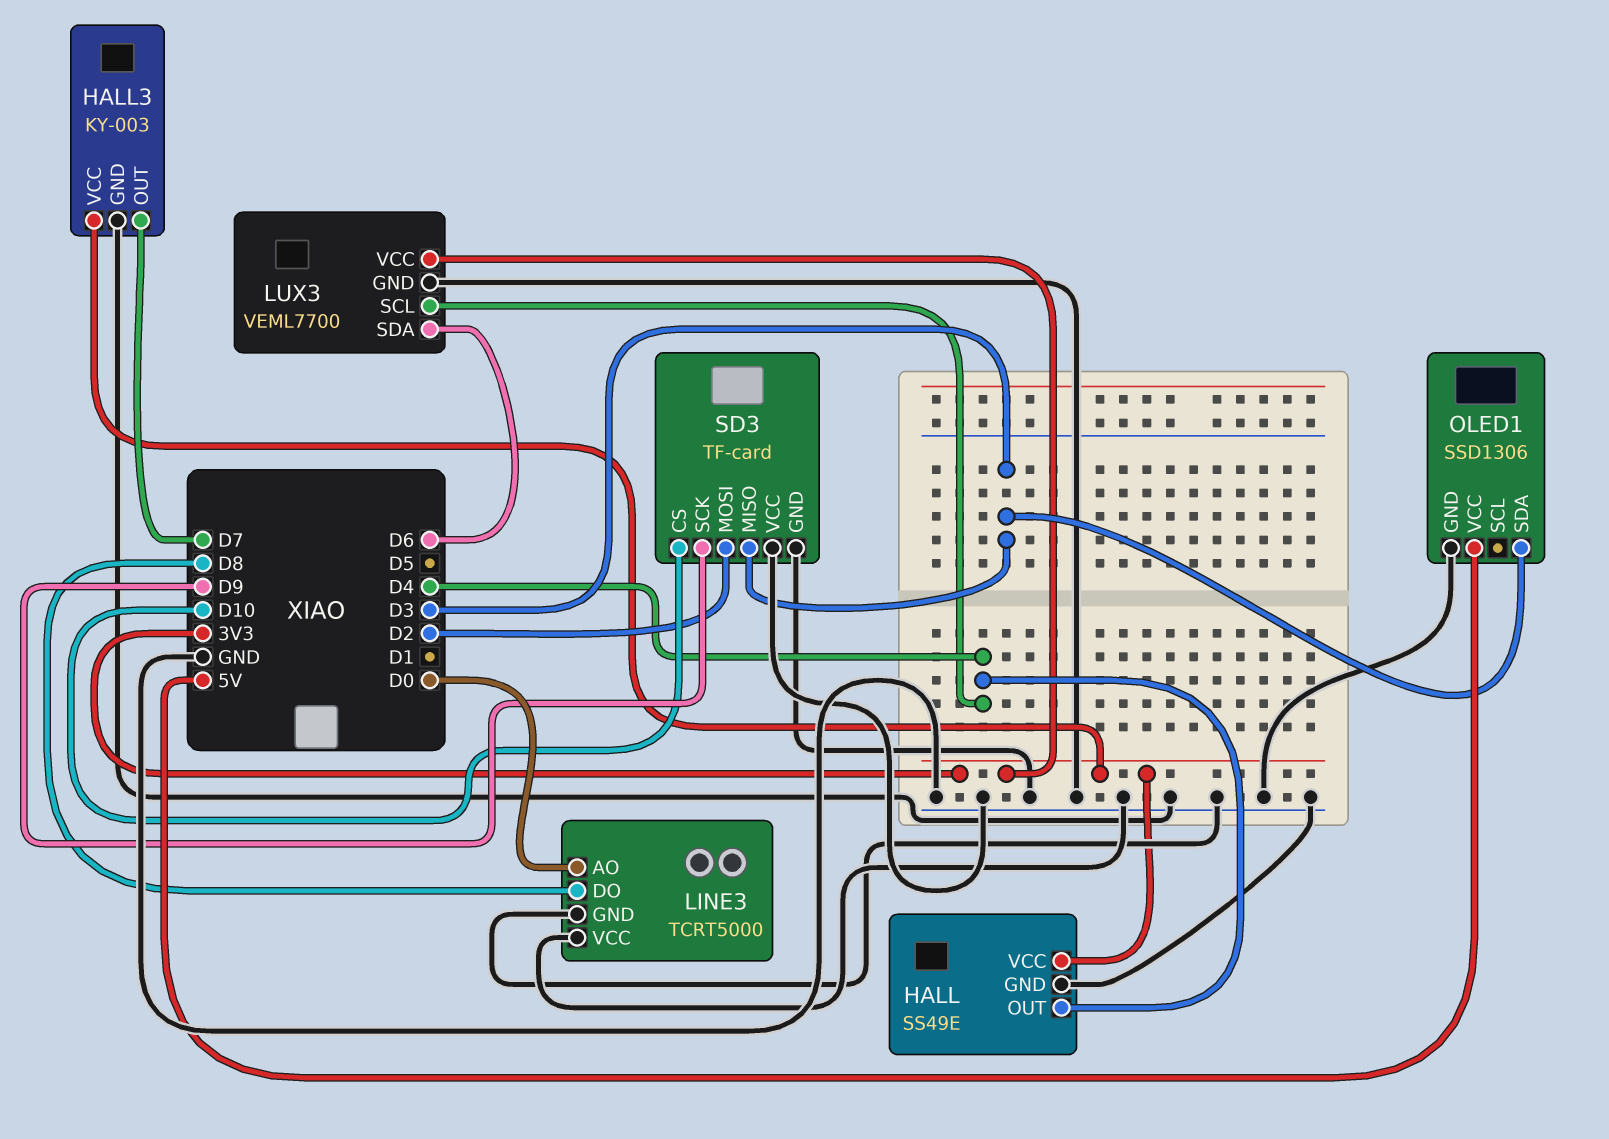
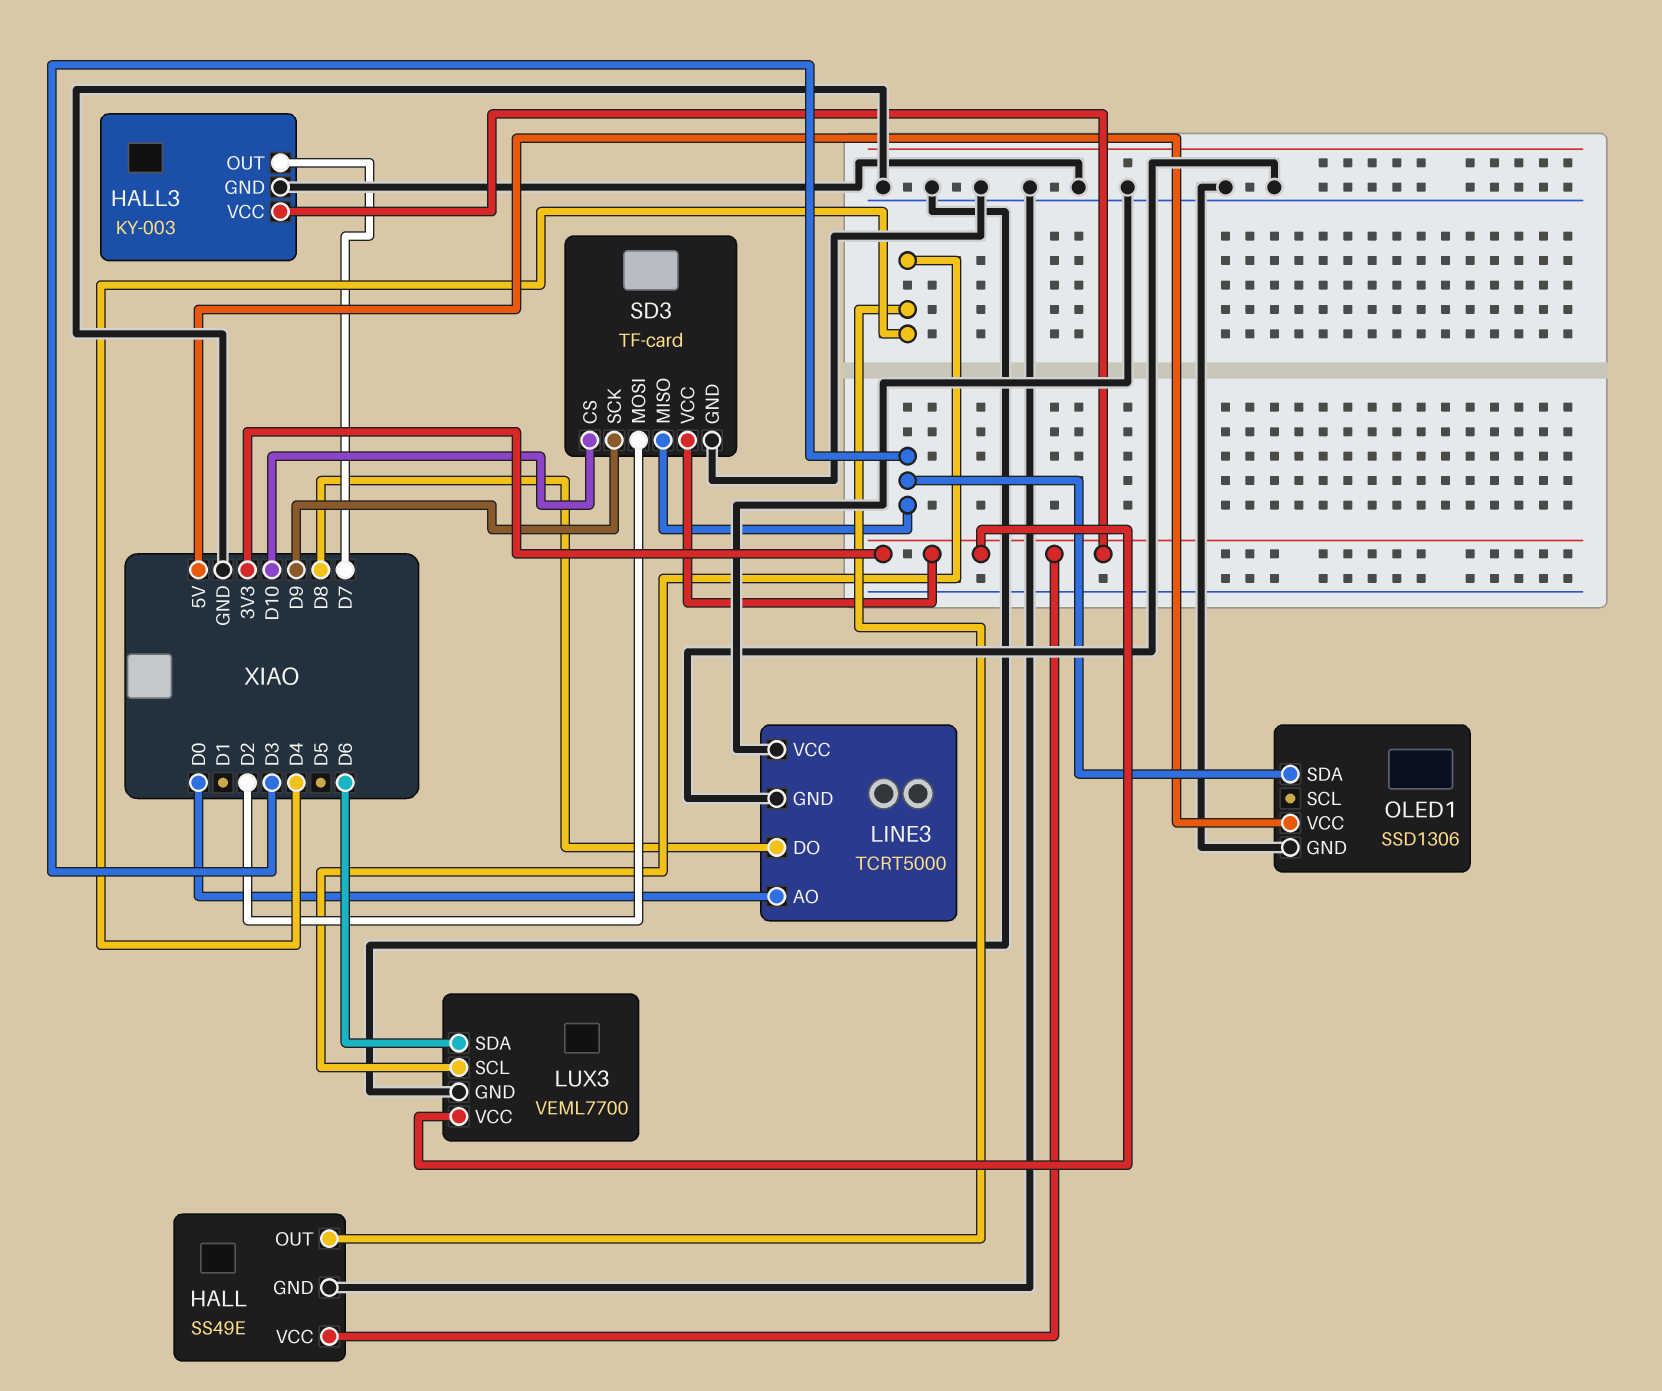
SD3 pin VCC: GND -> 3V3

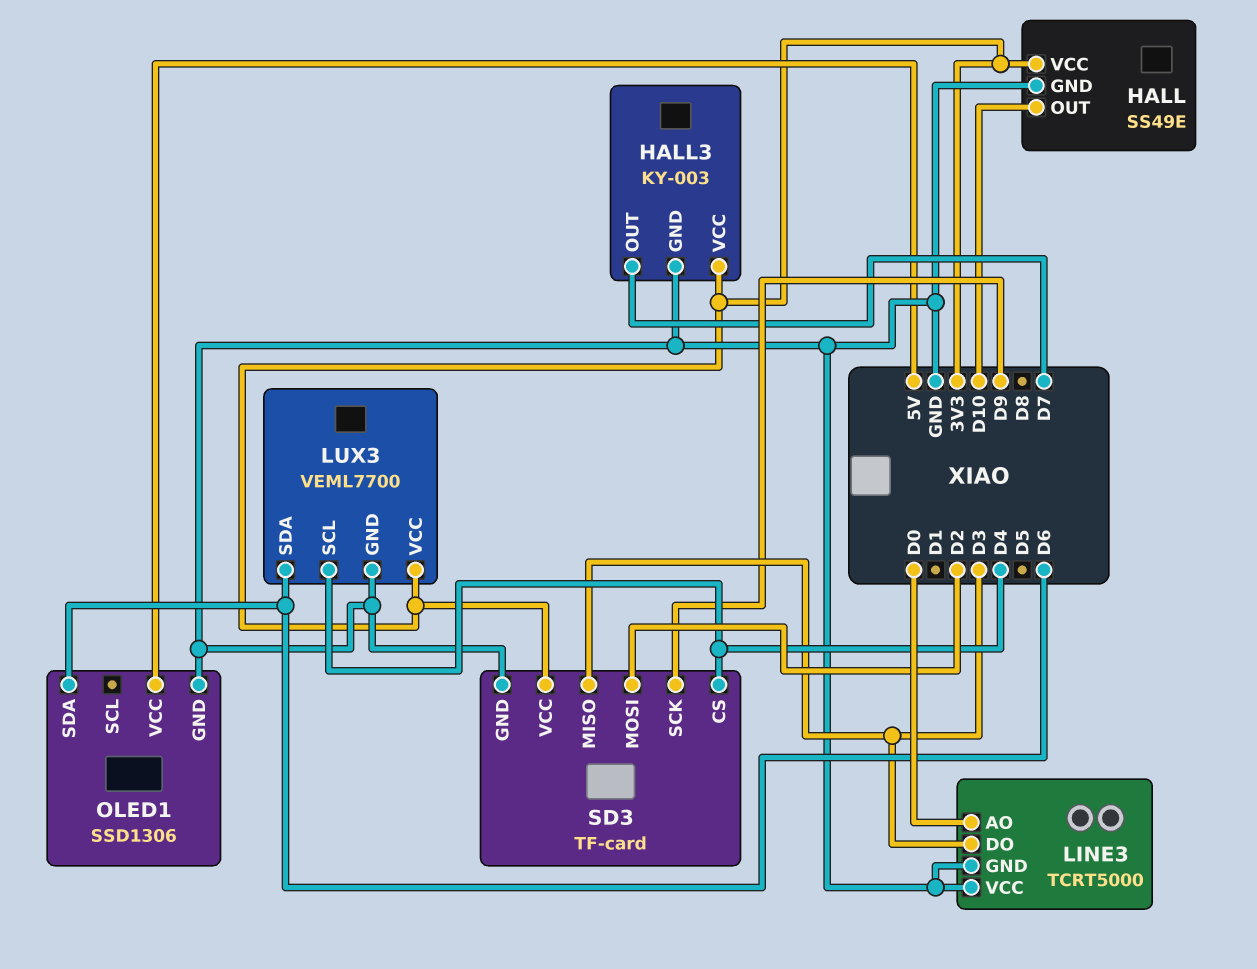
HALL pin OUT: D4 -> D10
LINE3 pin DO: D8 -> D3
OLED1 pin SDA: D3 -> D6
SD3 pin CS: D10 -> D4

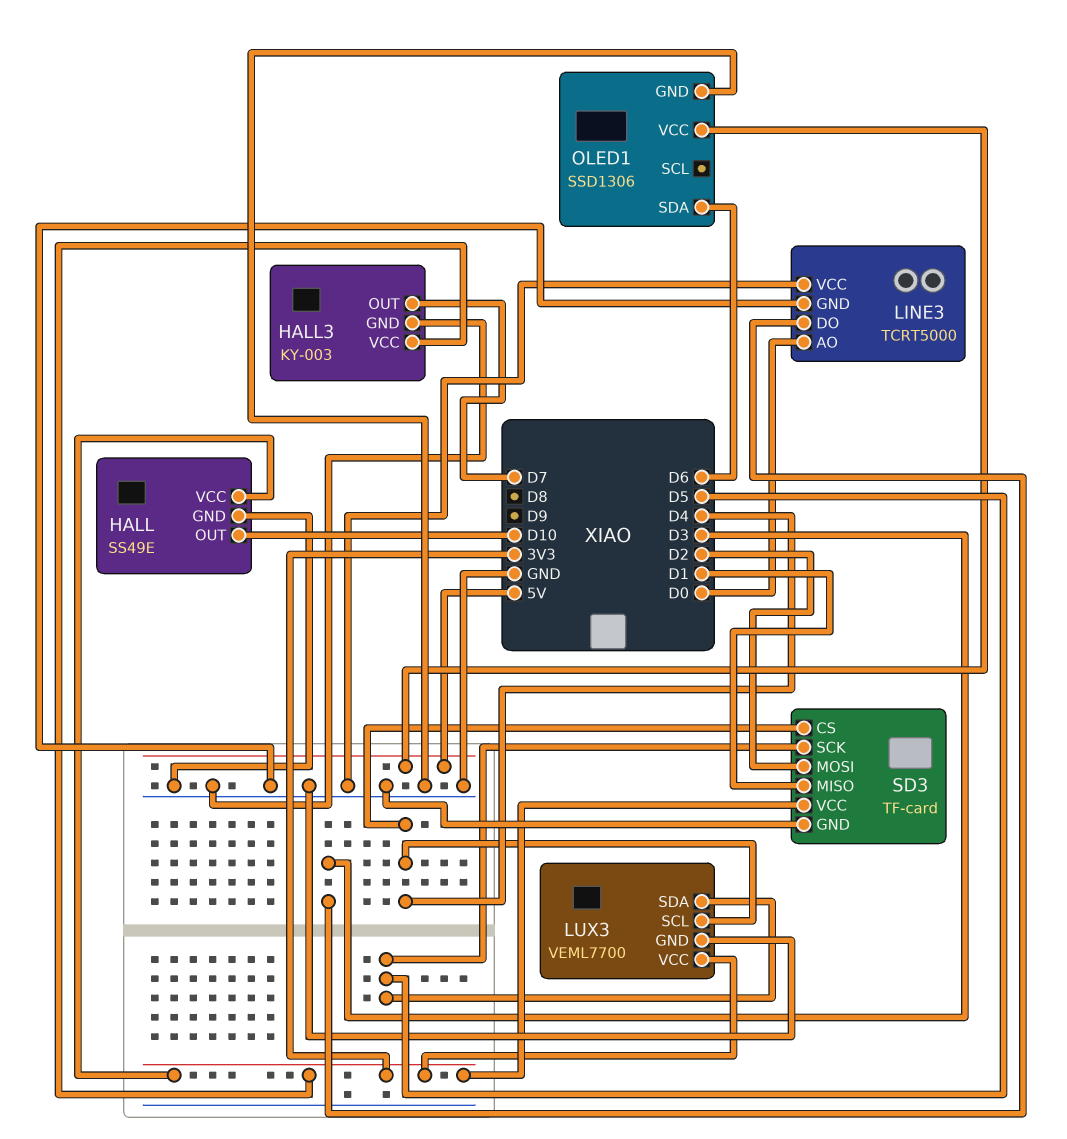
LUX3 pin SDA: D6 -> D5
SD3 pin MISO: D3 -> D1
SD3 pin SCK: D9 -> D5

